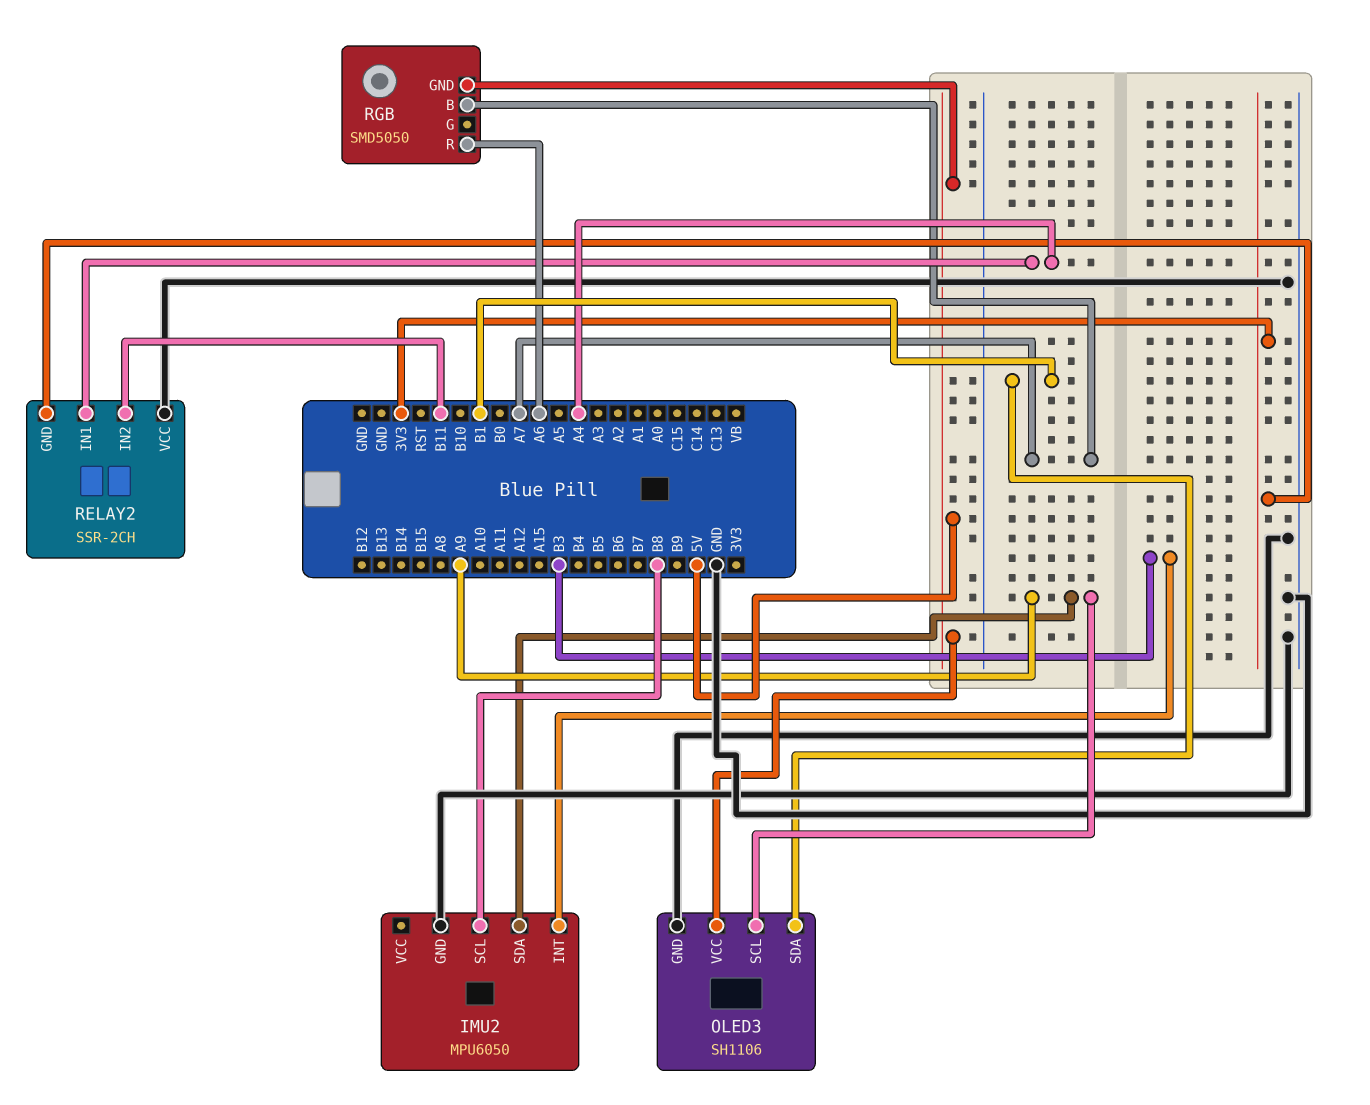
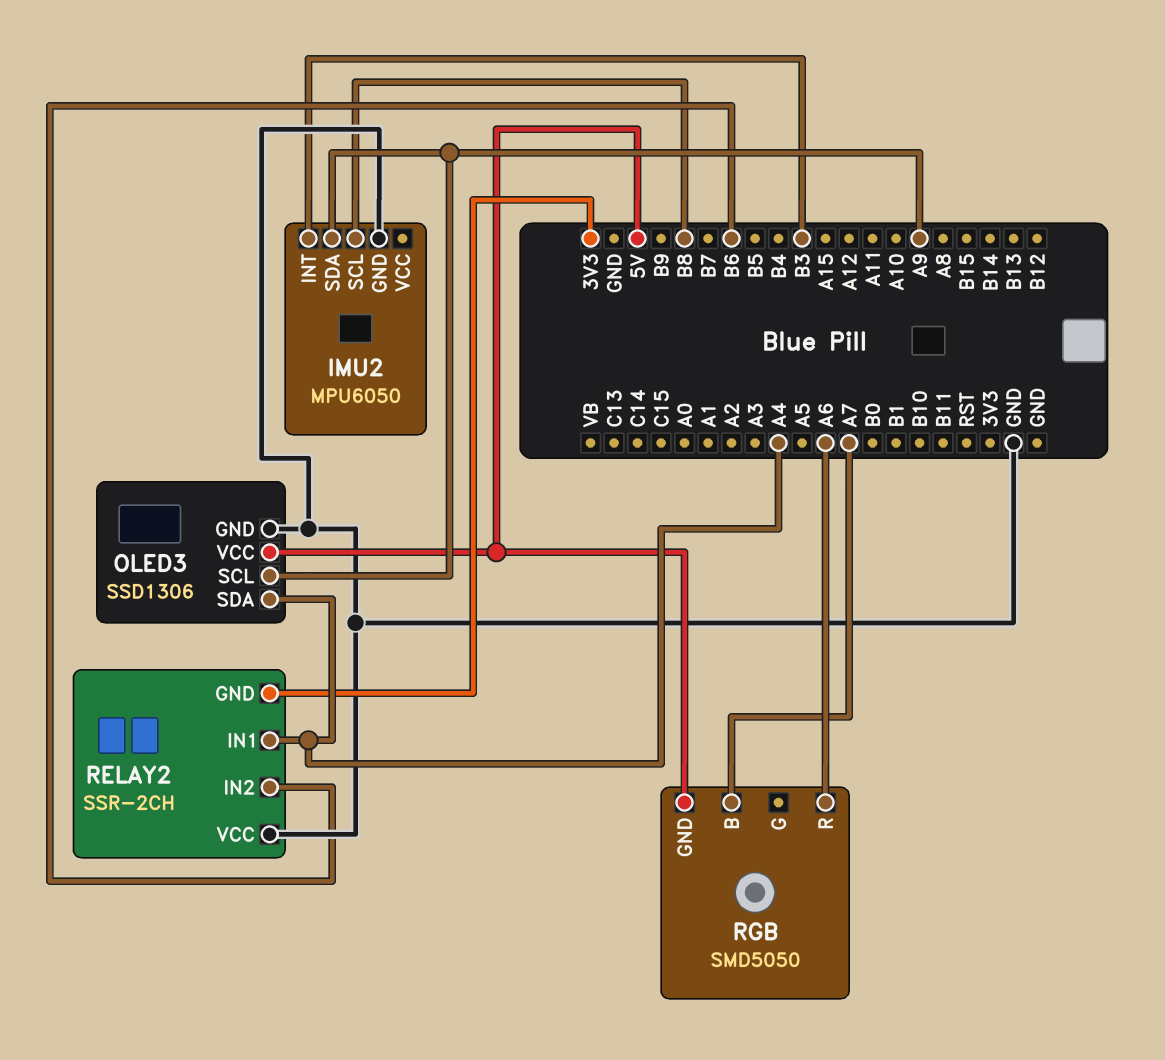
OLED3: SH1106 -> SSD1306
OLED3 pin SDA: B1 -> A4
RELAY2 pin IN2: B11 -> B6

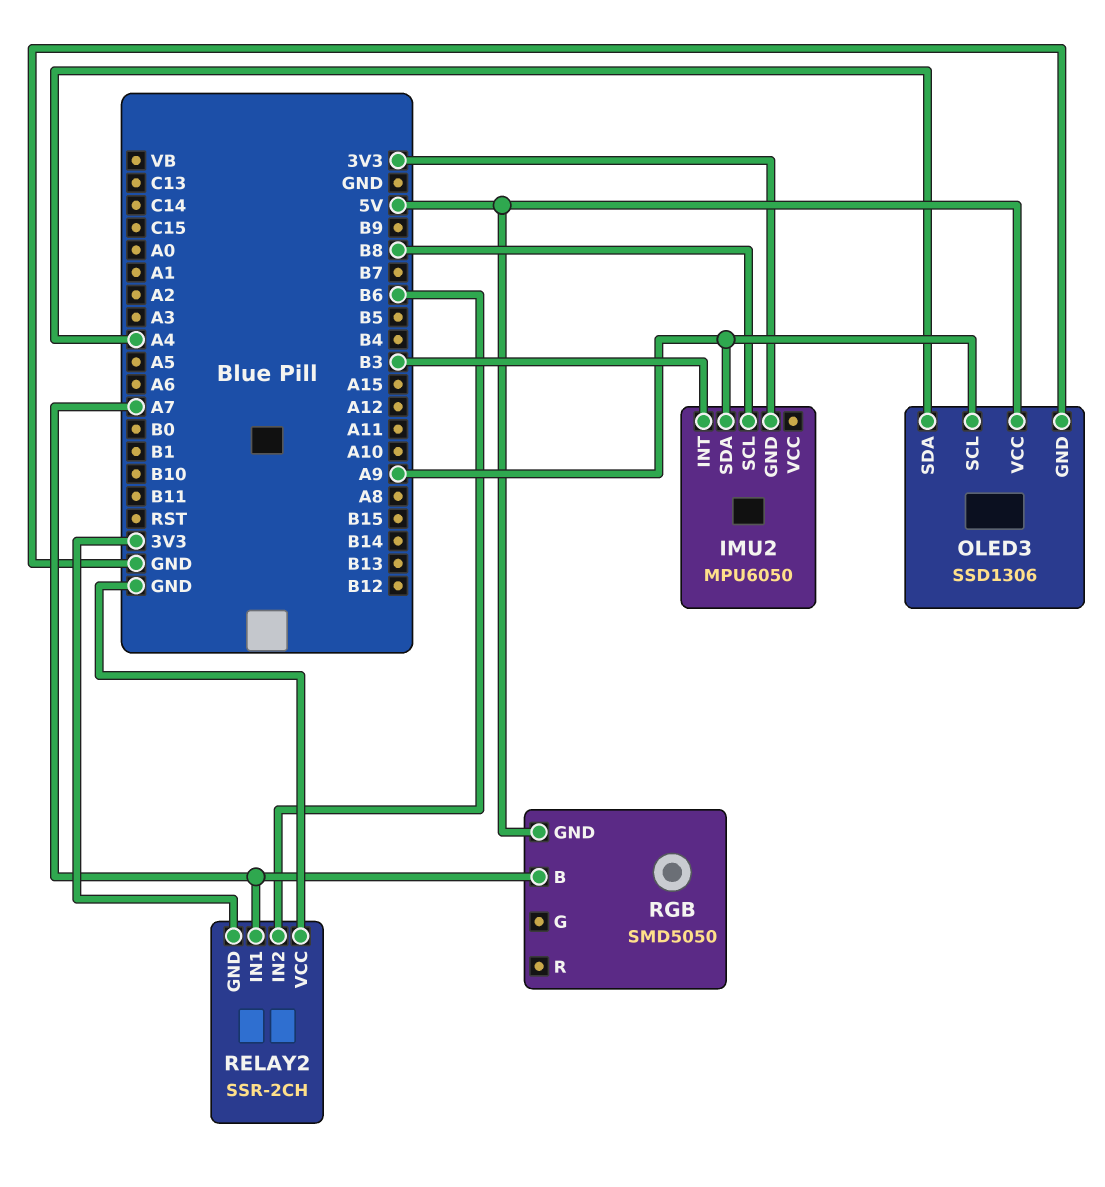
IMU2 pin GND: GND -> 3V3
RELAY2 pin IN1: A4 -> A7
RGB pin R: A6 -> none

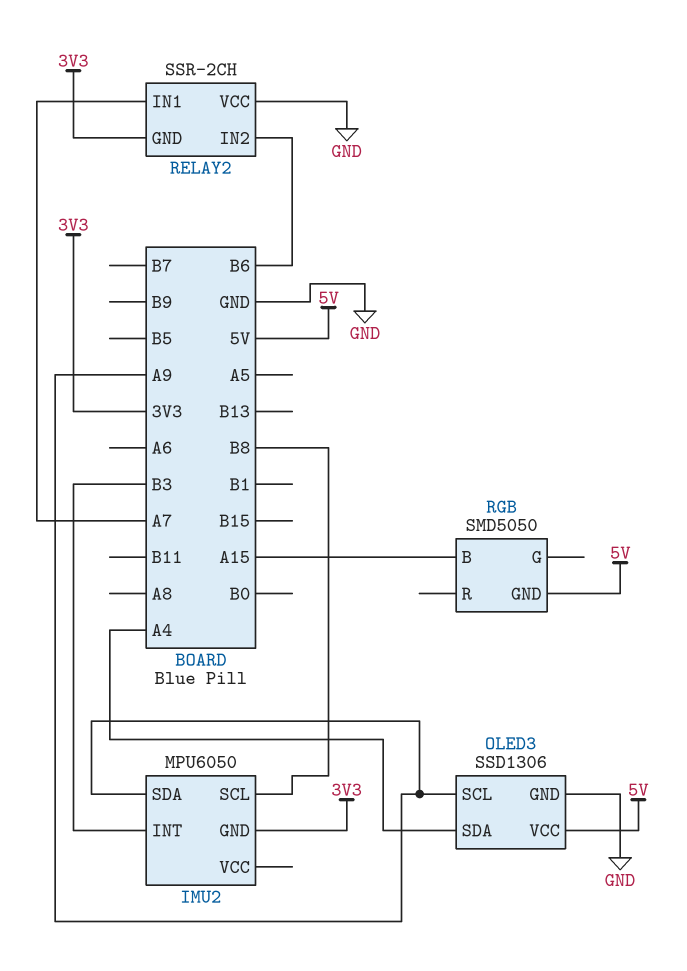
RGB pin B: A7 -> A15

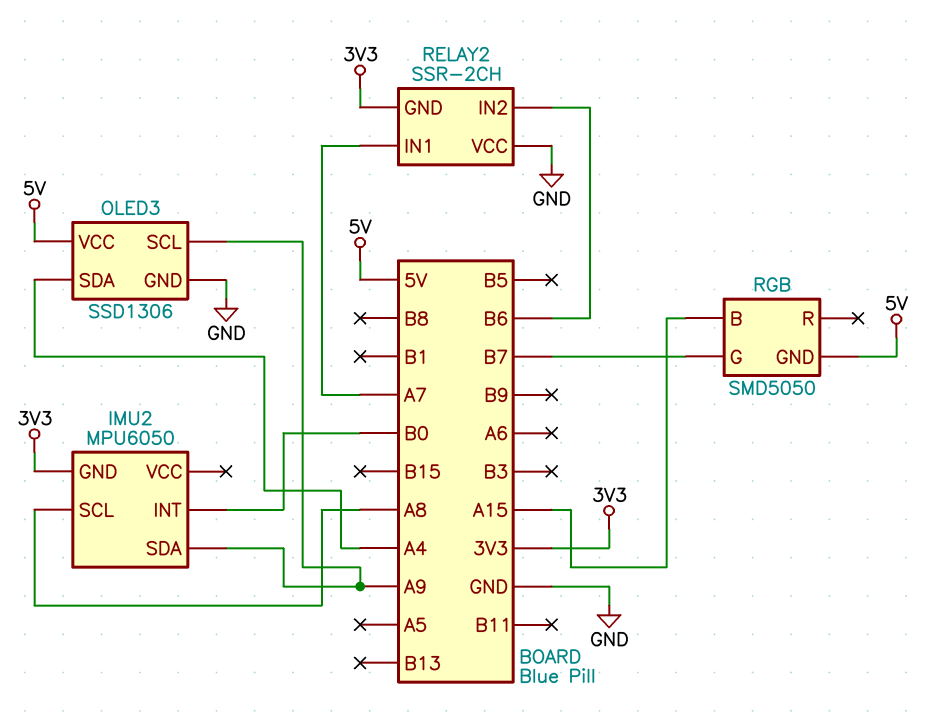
IMU2 pin INT: B3 -> B0
IMU2 pin SCL: B8 -> A8
RGB pin G: none -> B7

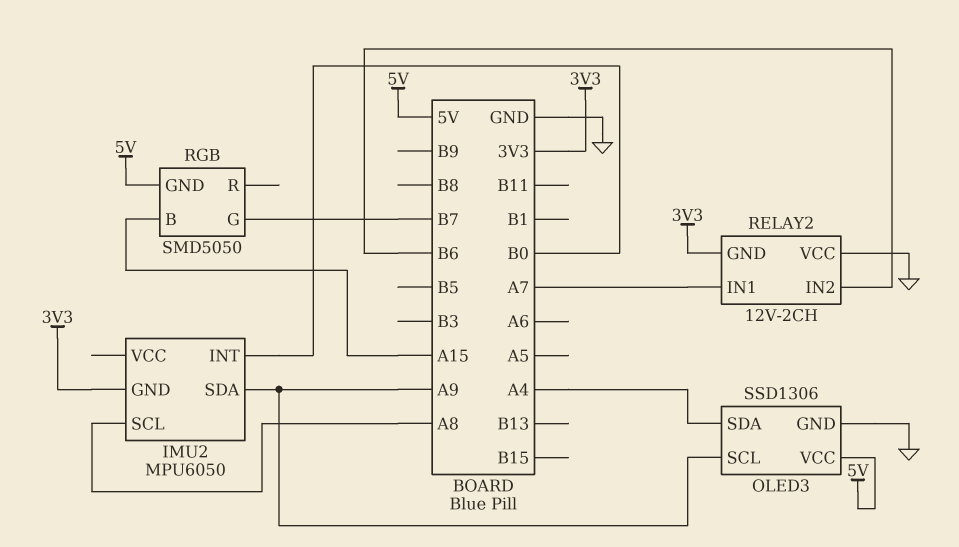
RELAY2: SSR-2CH -> 12V-2CH

